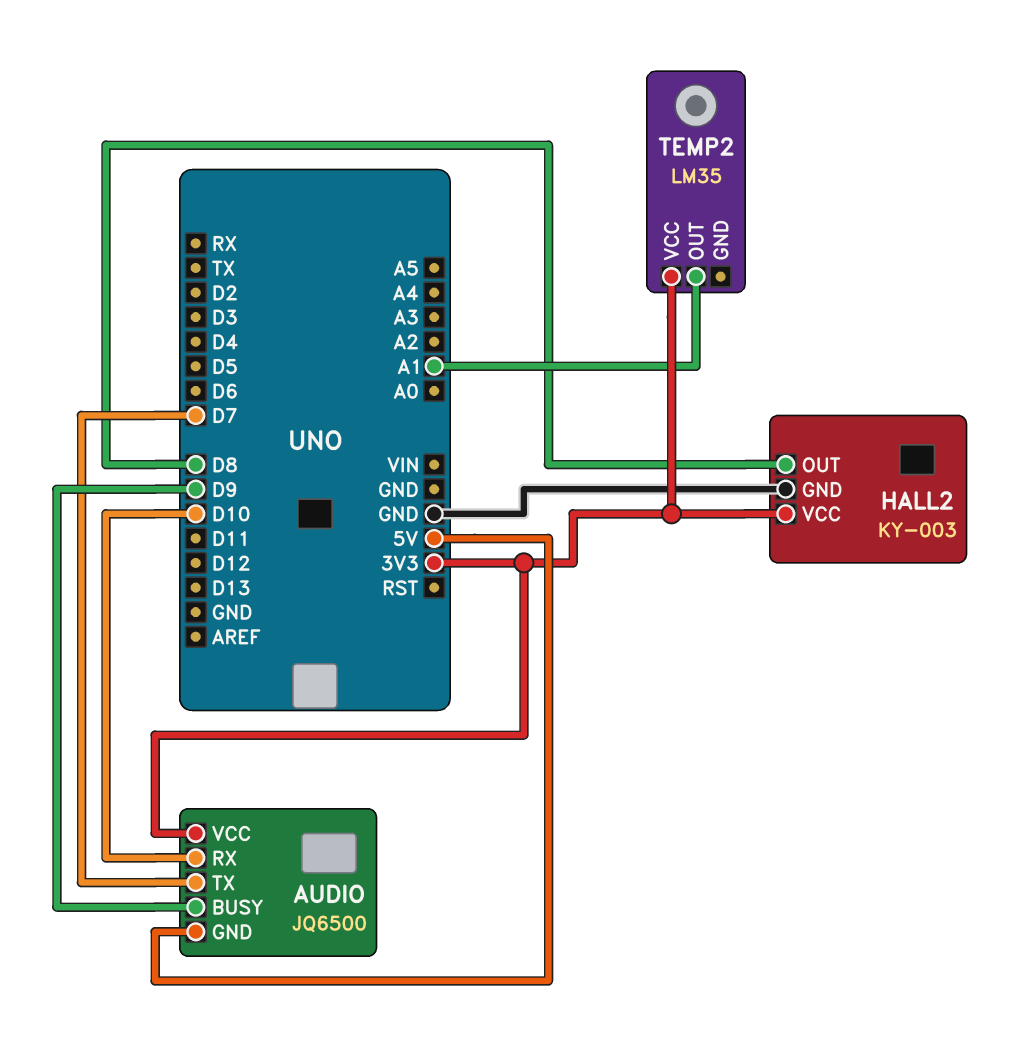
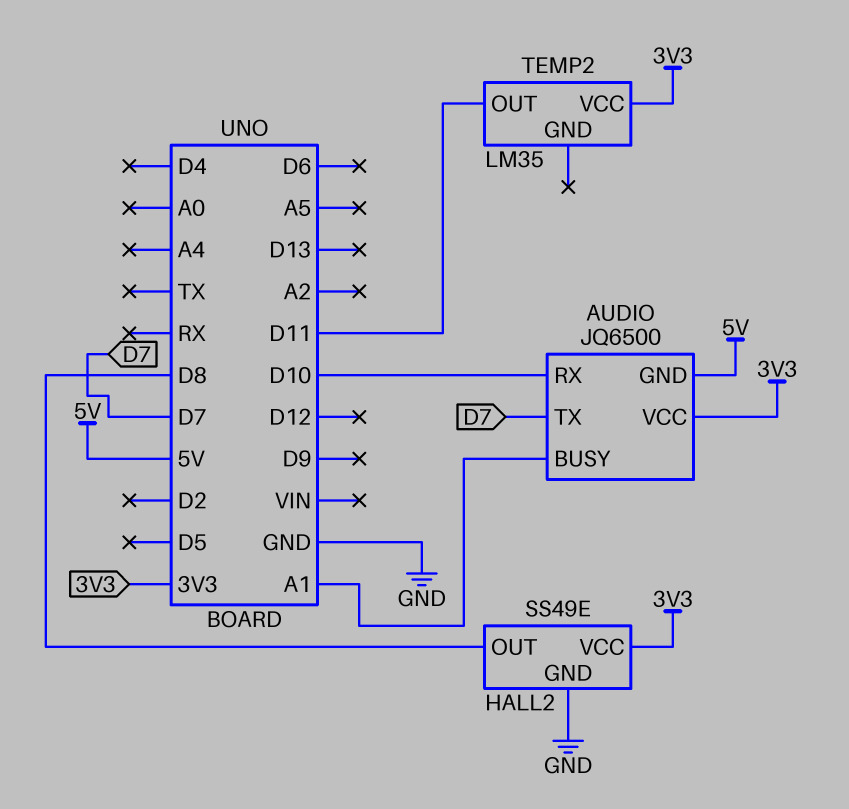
AUDIO pin BUSY: D9 -> A1
HALL2: KY-003 -> SS49E
TEMP2 pin OUT: A1 -> D11

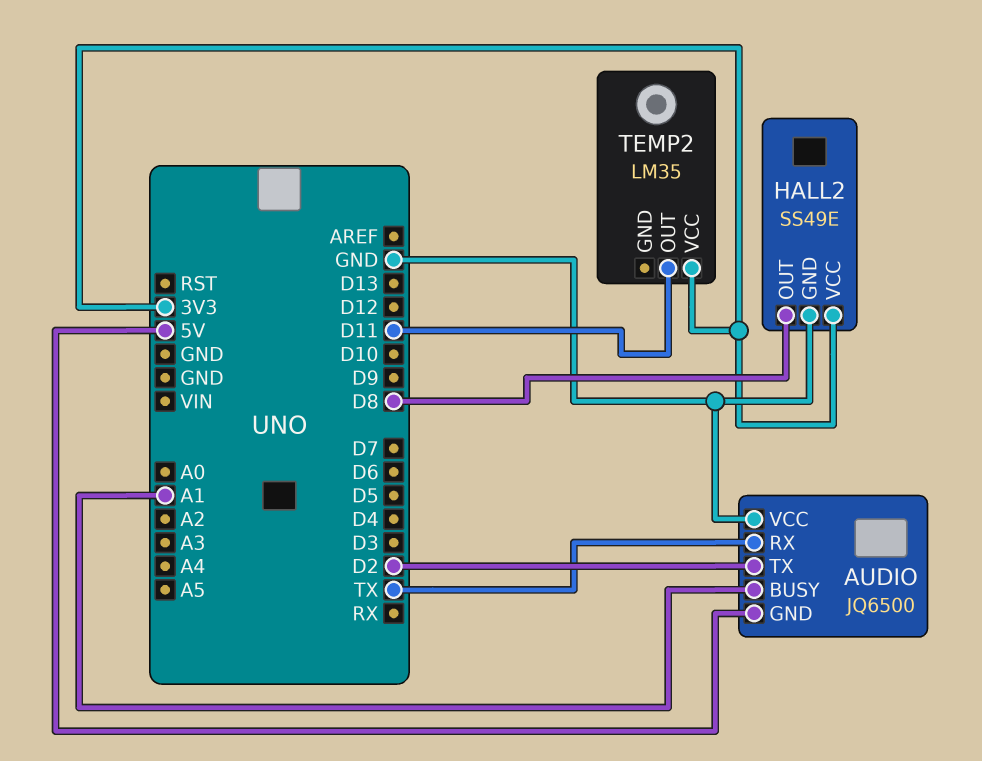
AUDIO pin RX: D10 -> TX
AUDIO pin TX: D7 -> D2
AUDIO pin VCC: 3V3 -> GND

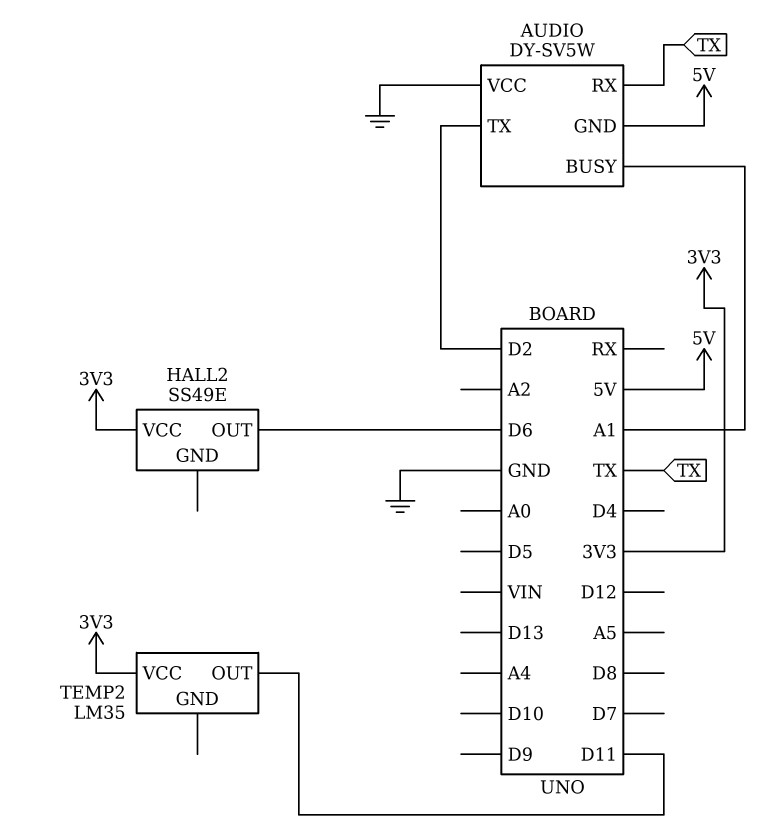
AUDIO: JQ6500 -> DY-SV5W
HALL2 pin GND: GND -> none
HALL2 pin OUT: D8 -> D6

